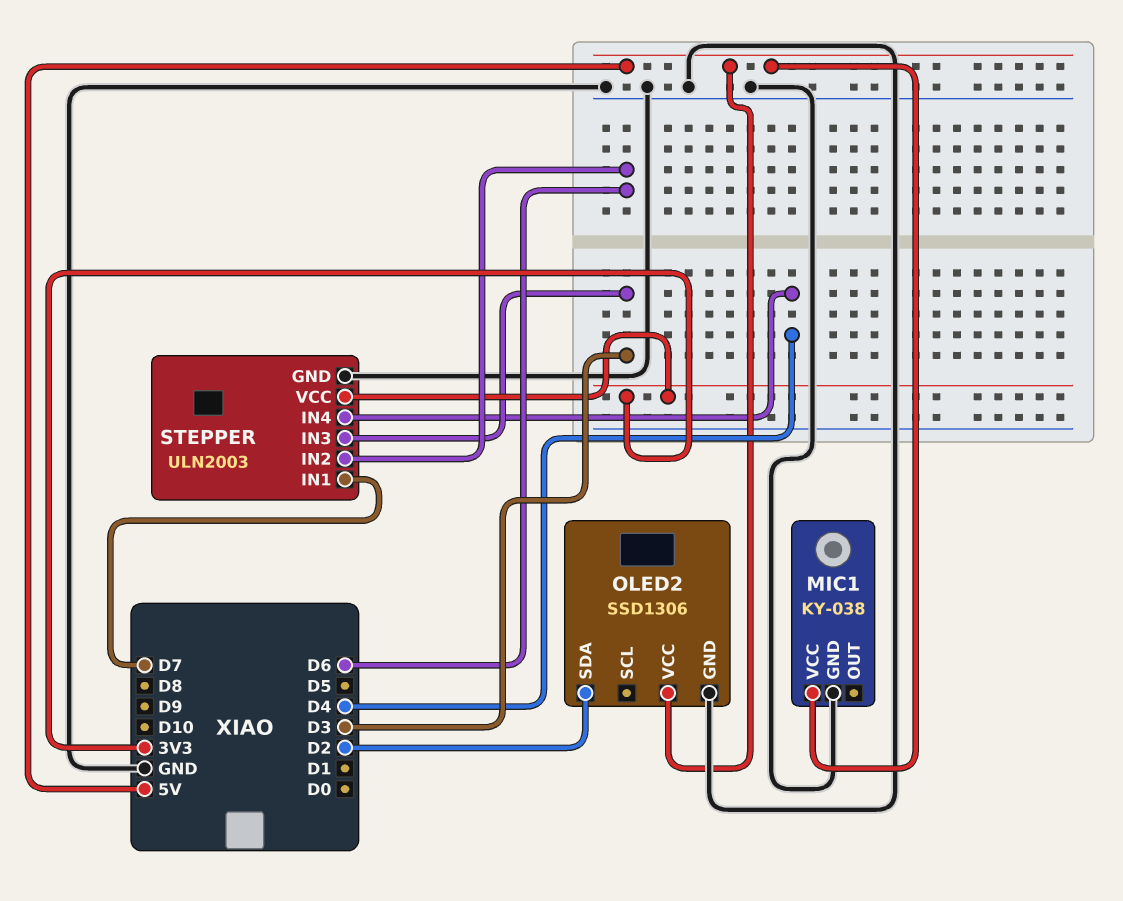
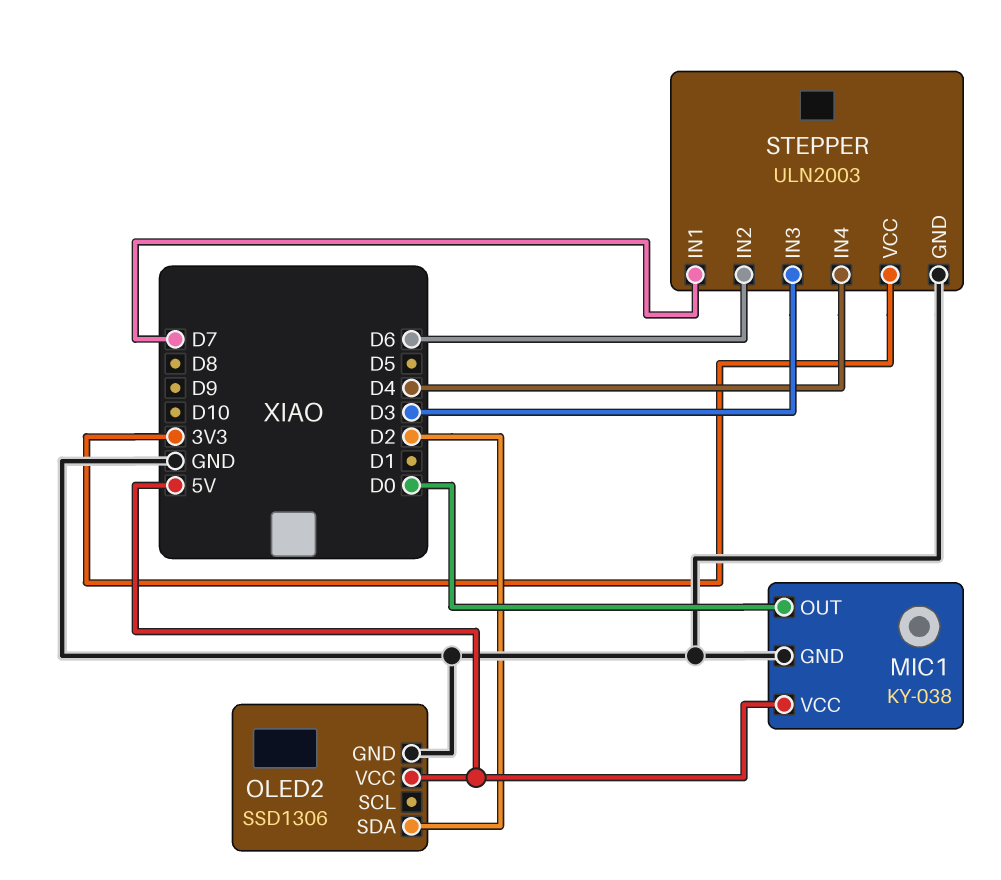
MIC1 pin OUT: none -> D0

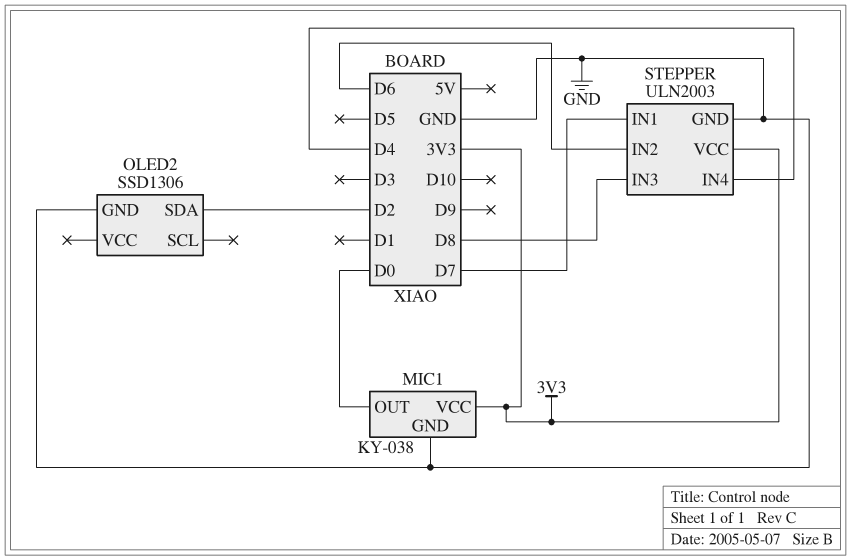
MIC1 pin VCC: 5V -> 3V3
OLED2 pin VCC: 5V -> none
STEPPER pin IN3: D3 -> D8

